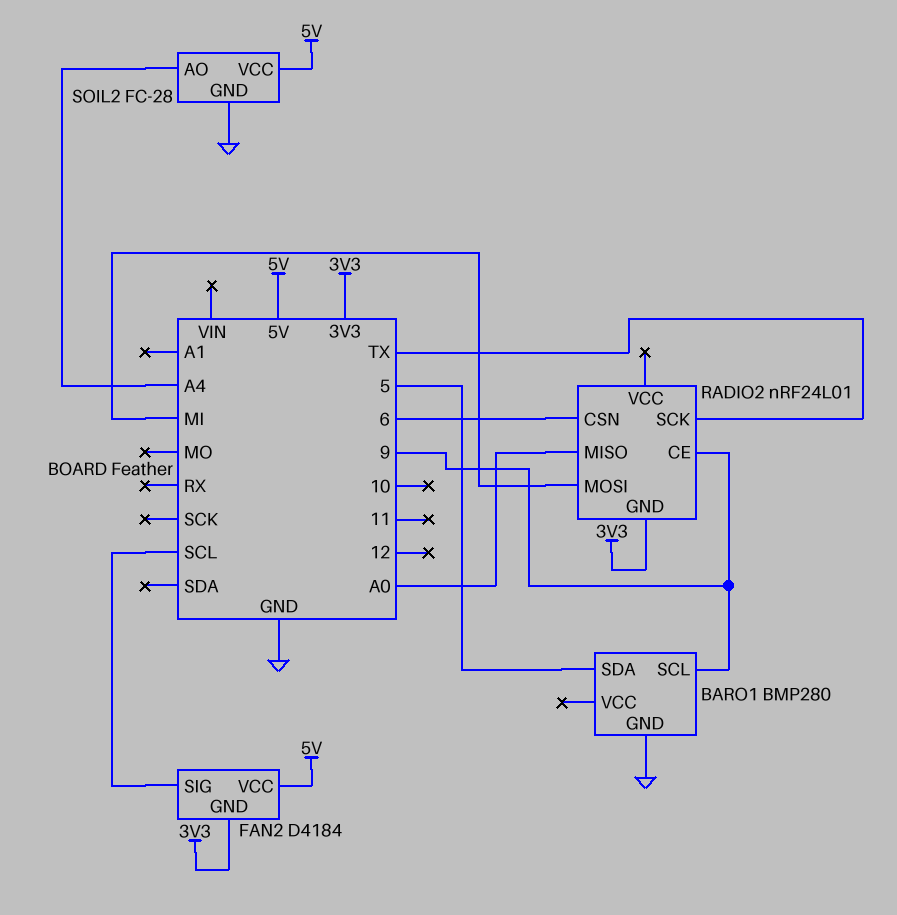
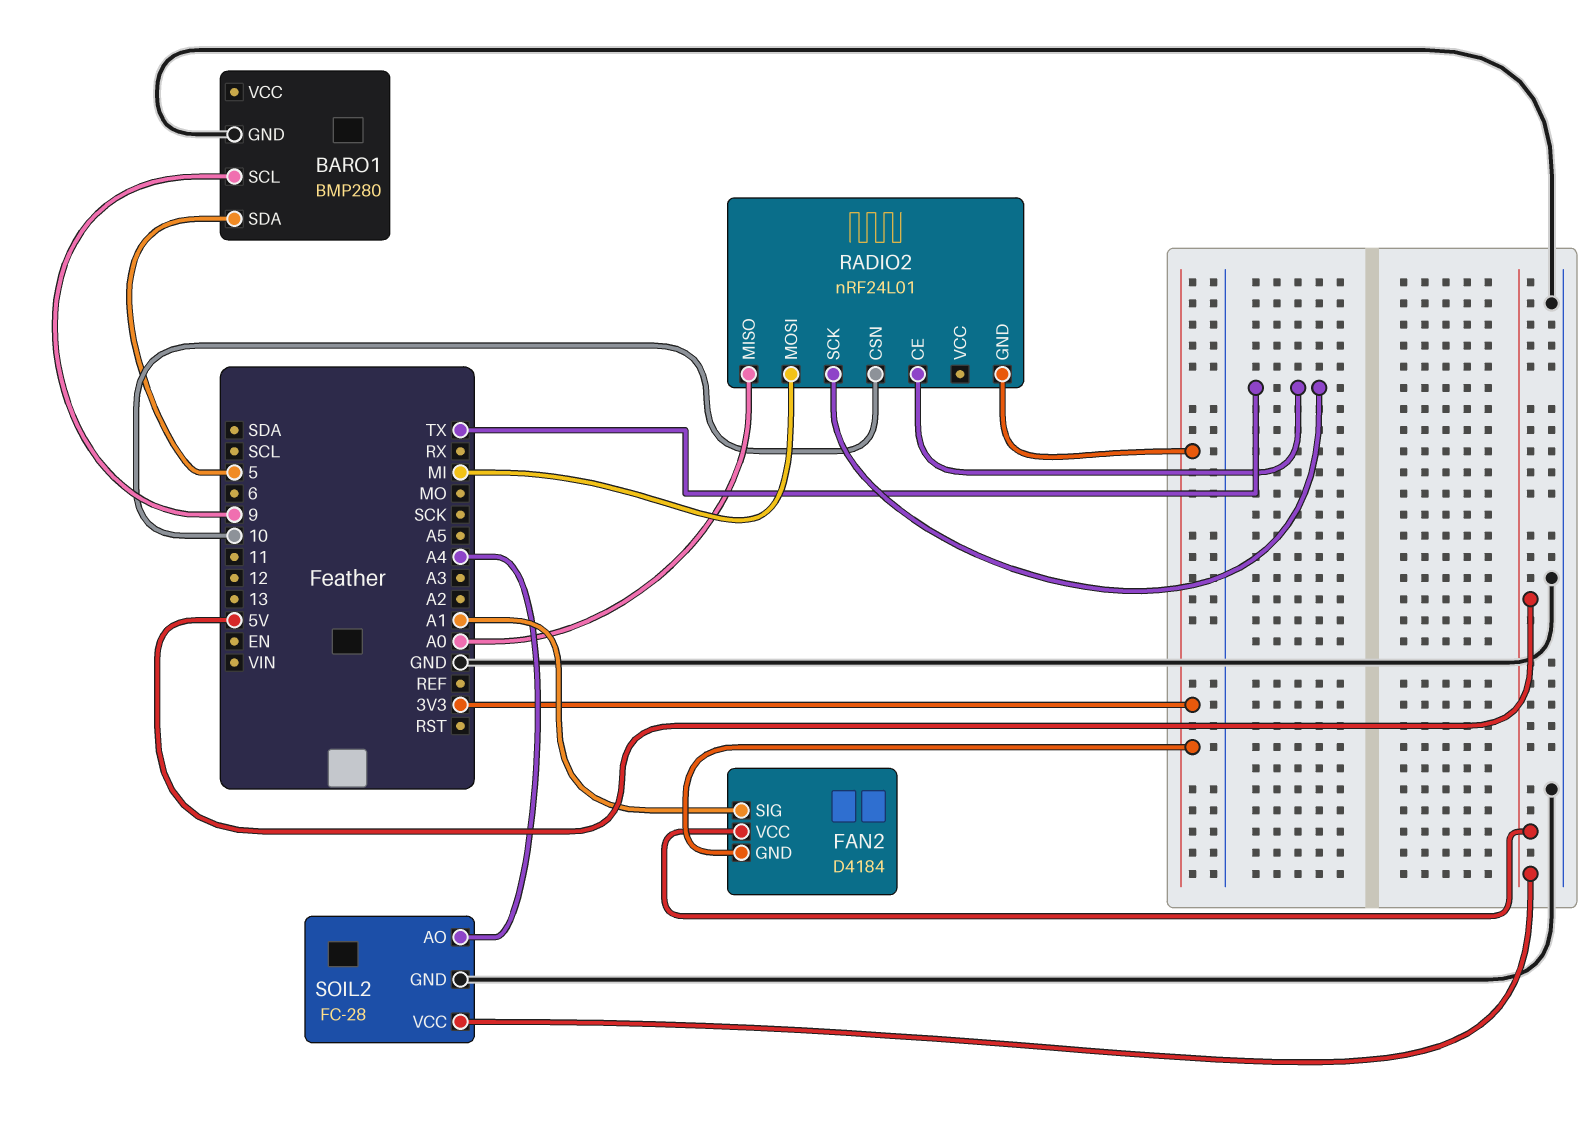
FAN2 pin SIG: SCL -> A1
RADIO2 pin CE: 9 -> TX
RADIO2 pin CSN: 6 -> 10

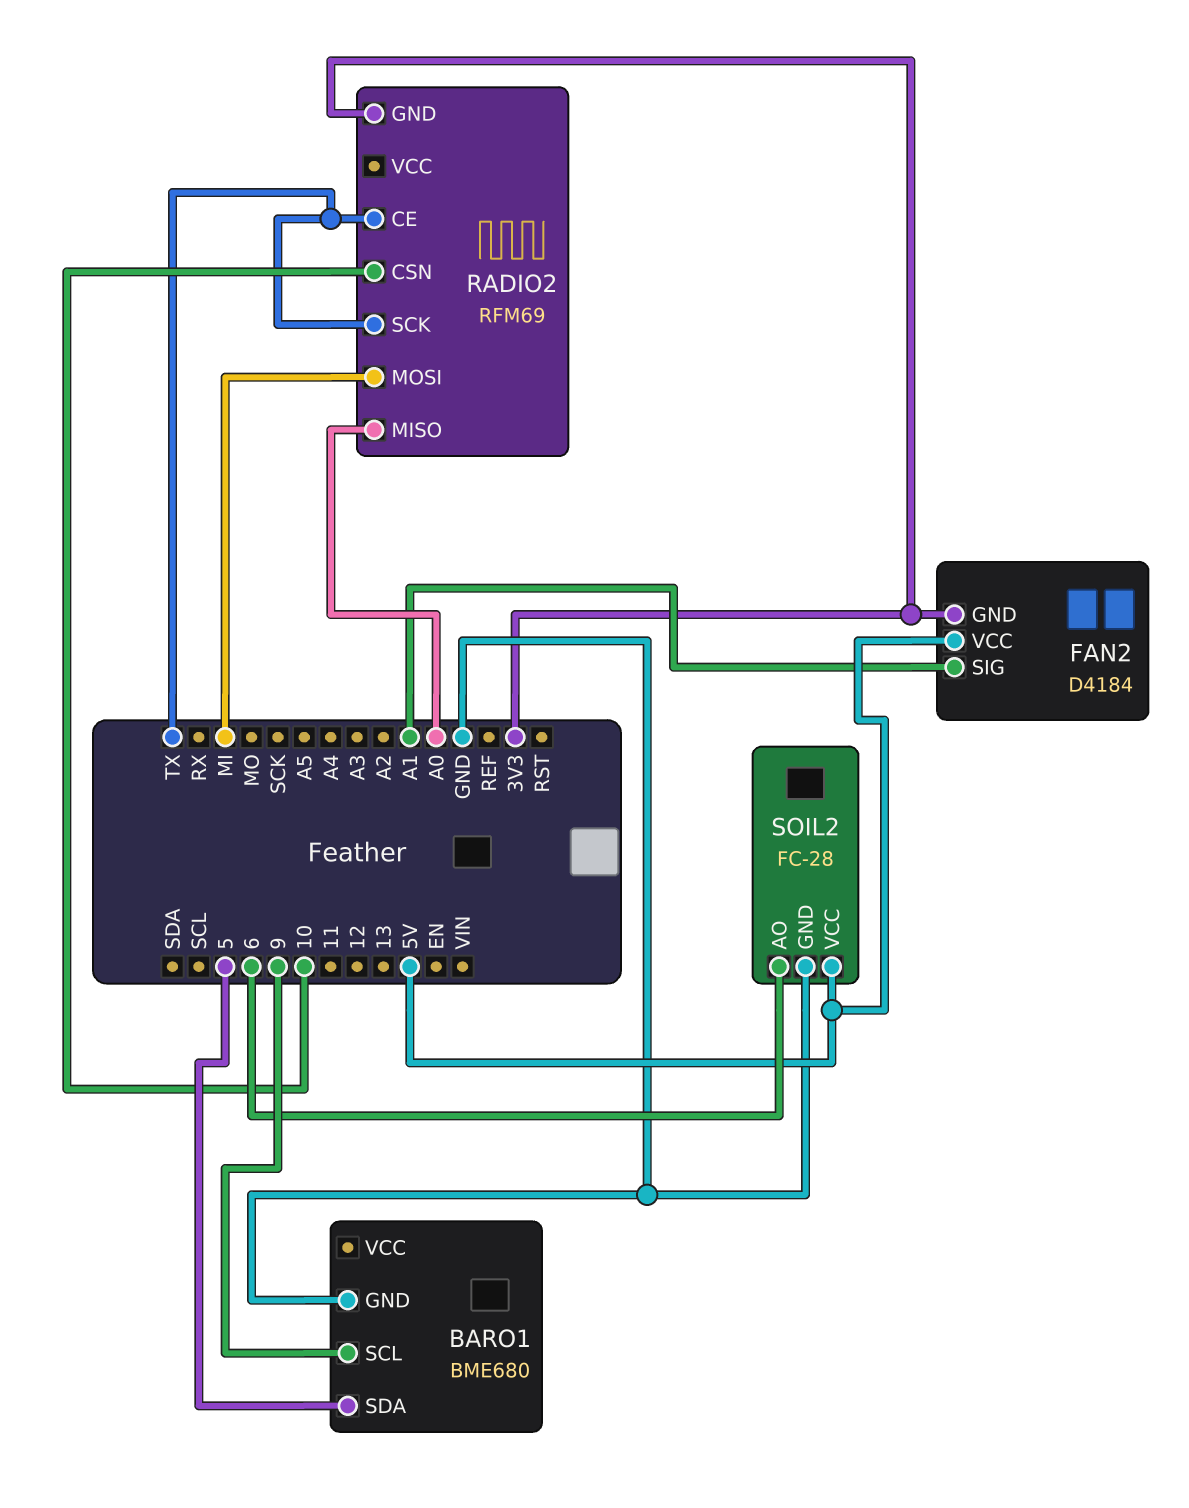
BARO1: BMP280 -> BME680
RADIO2: nRF24L01 -> RFM69
SOIL2 pin AO: A4 -> 6

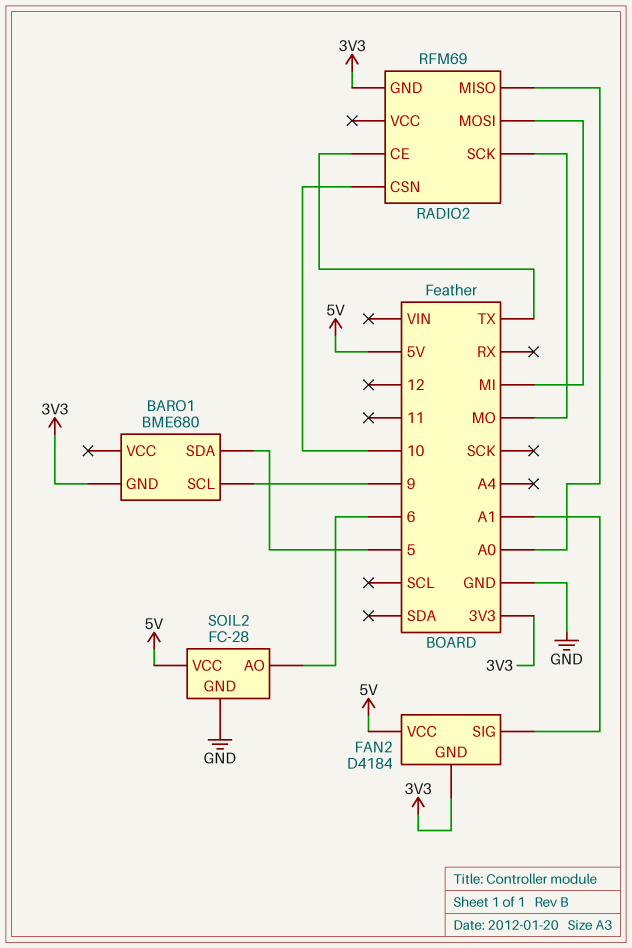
BARO1 pin GND: GND -> 3V3
RADIO2 pin SCK: TX -> MO

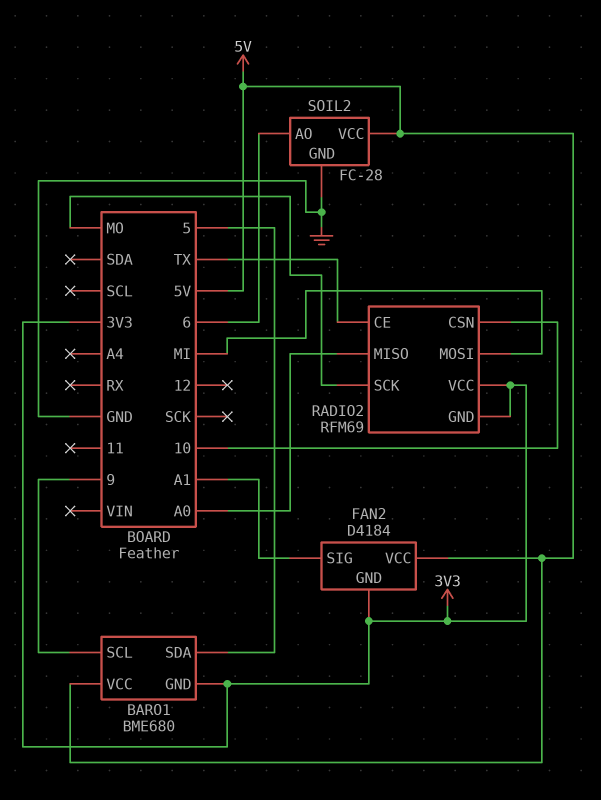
BARO1 pin VCC: none -> 5V
RADIO2 pin VCC: none -> 3V3

